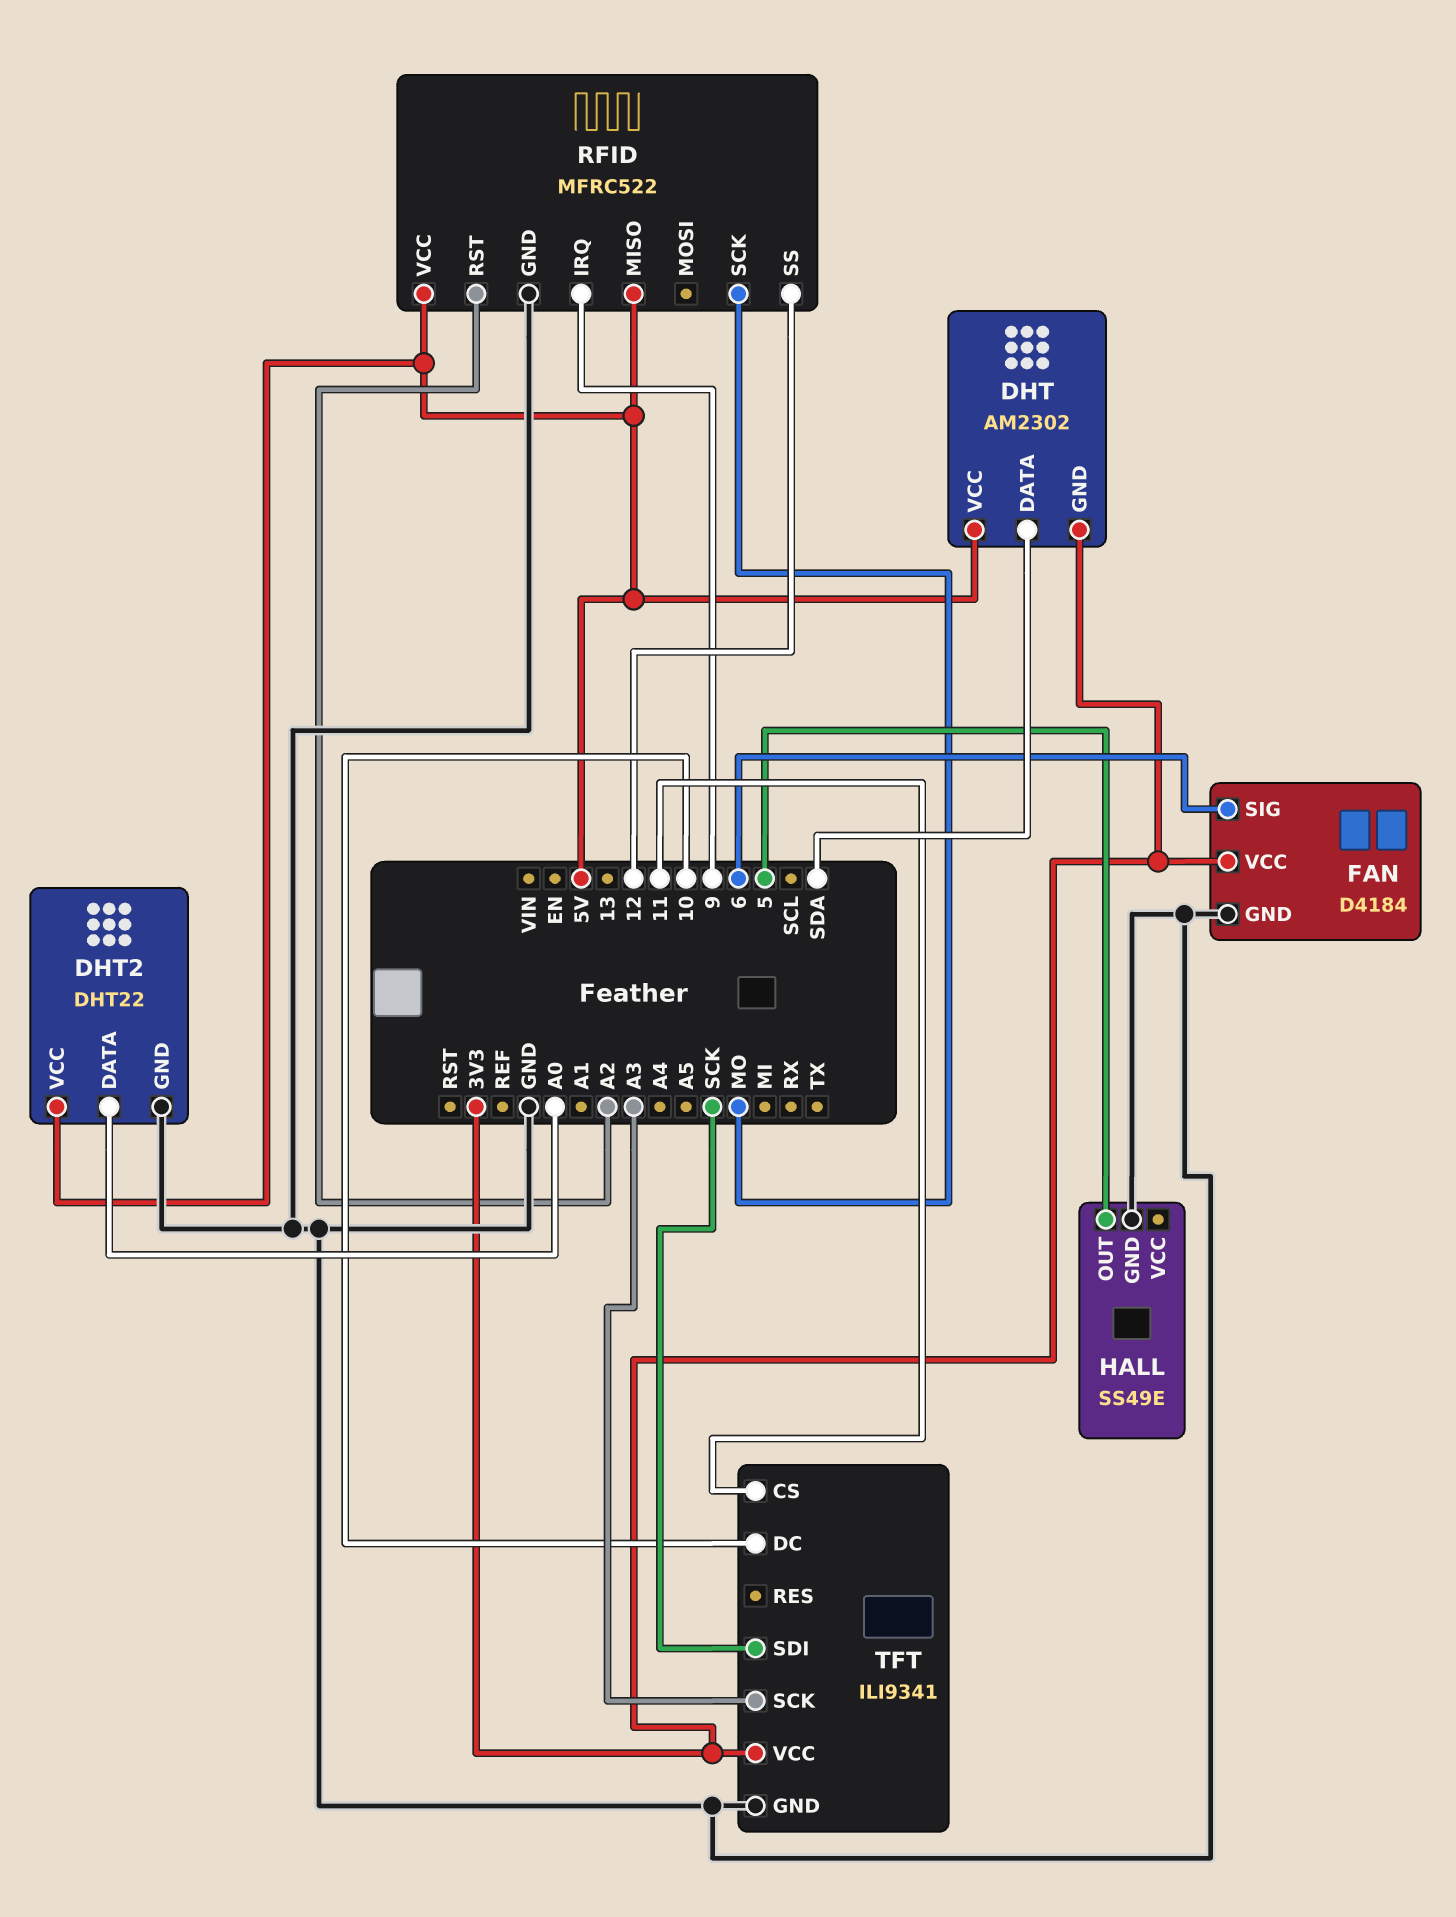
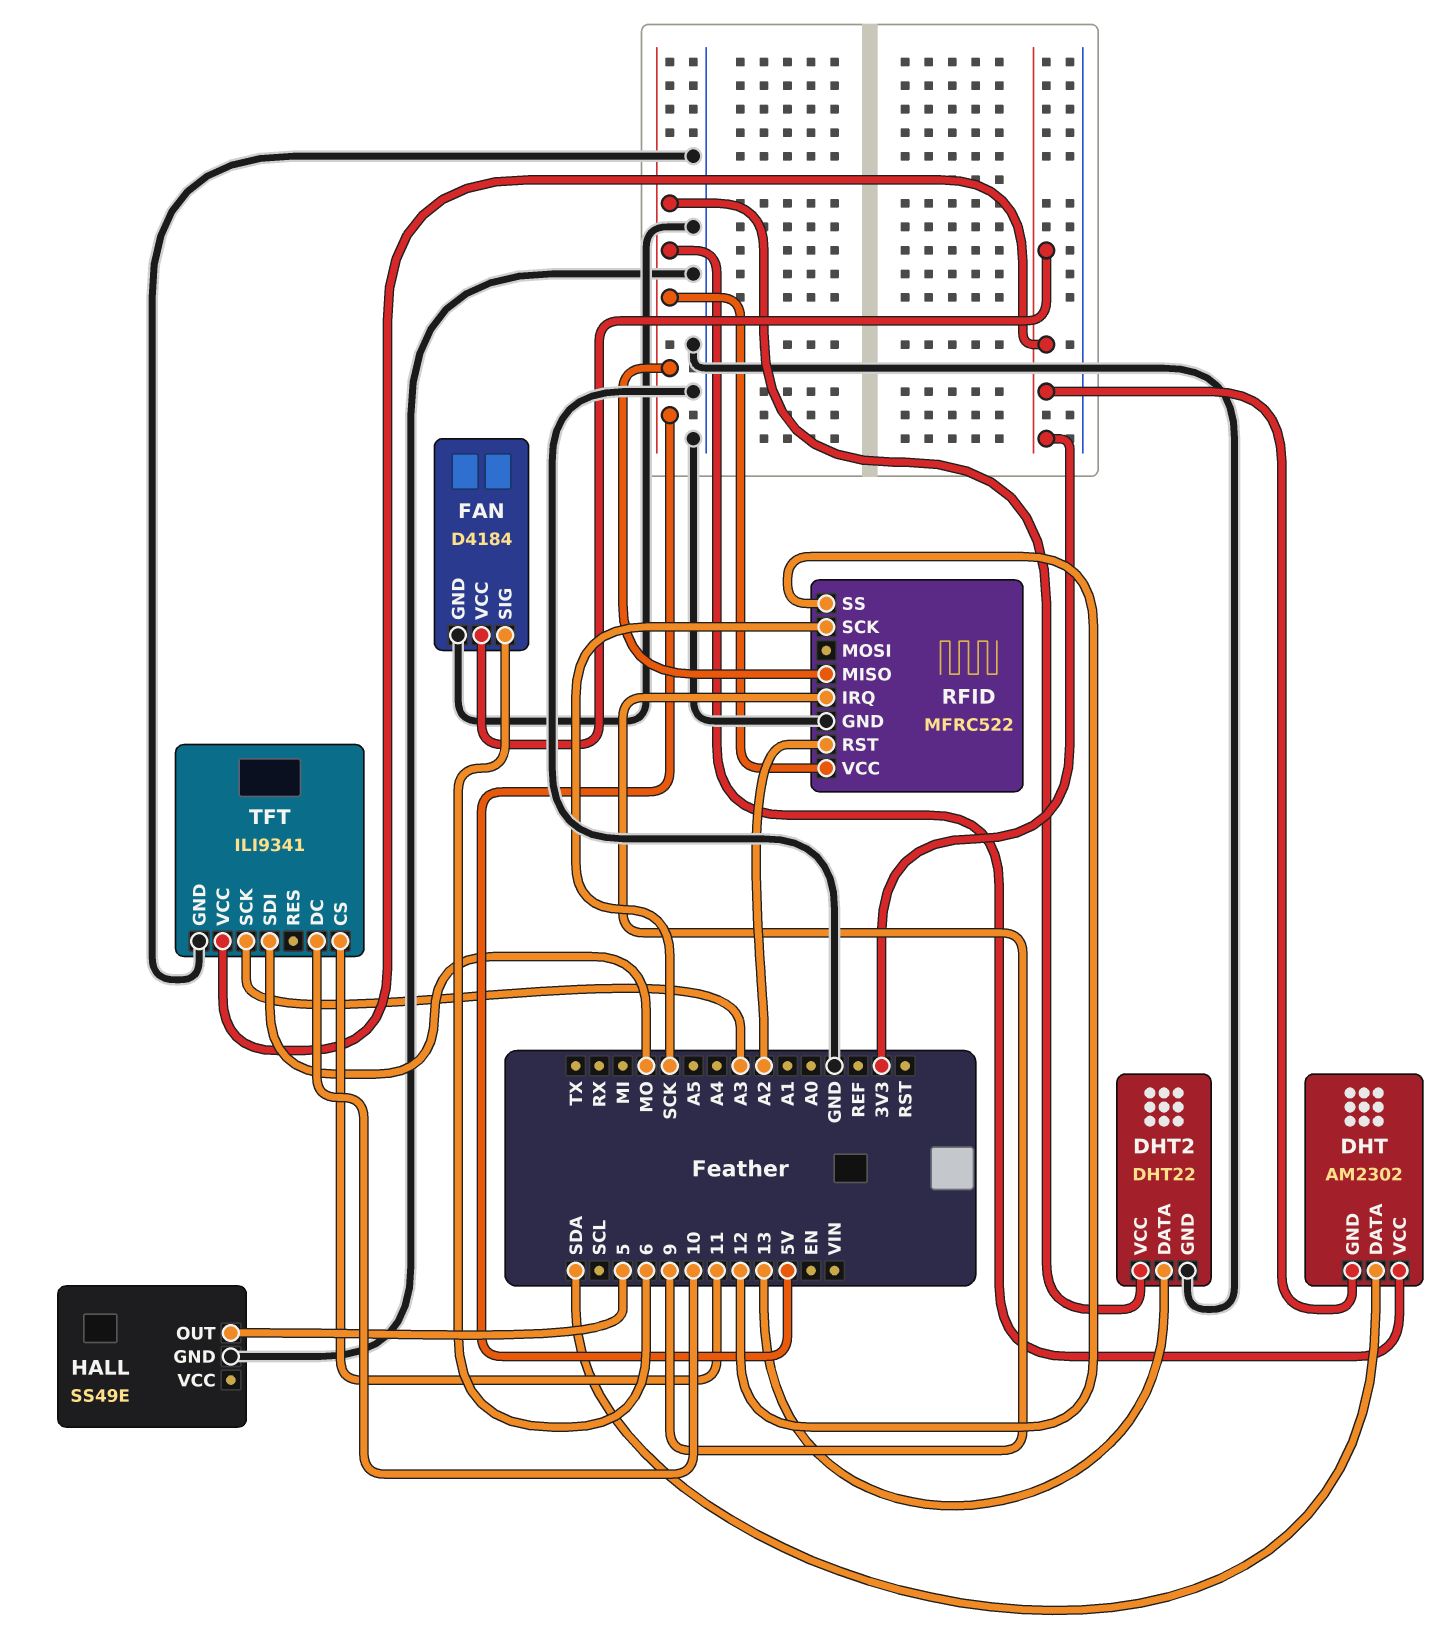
DHT2 pin DATA: A0 -> 13
RFID pin SCK: MO -> SCK
TFT pin SDI: SCK -> MO

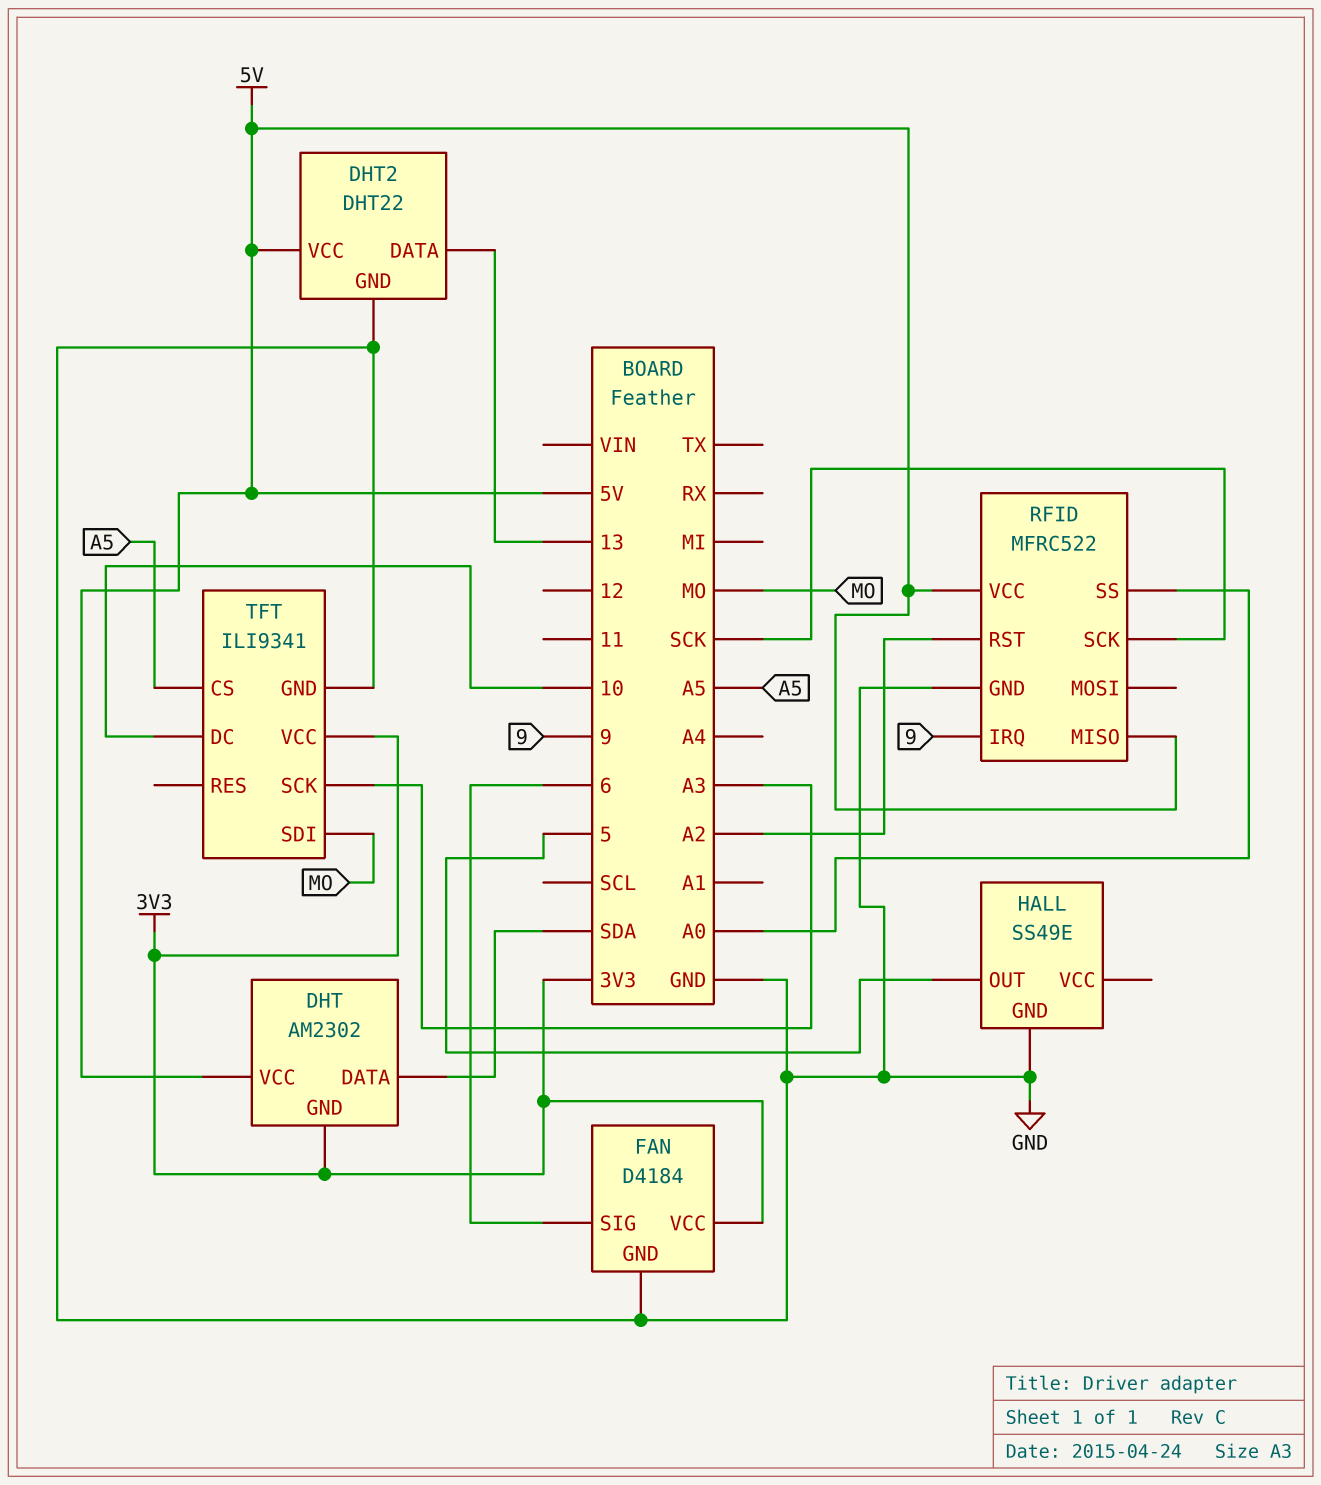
RFID pin SS: 12 -> A0
TFT pin CS: 11 -> A5

